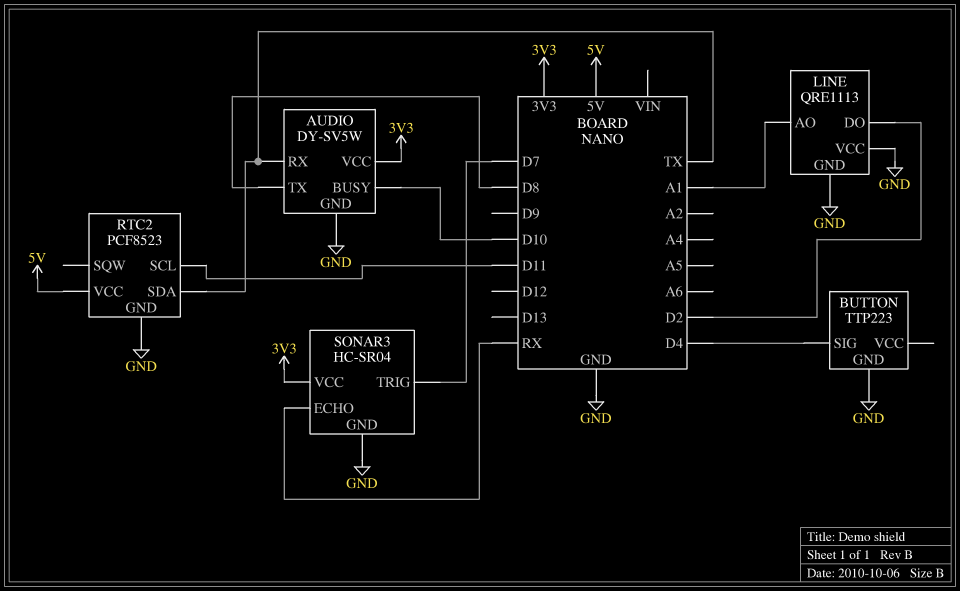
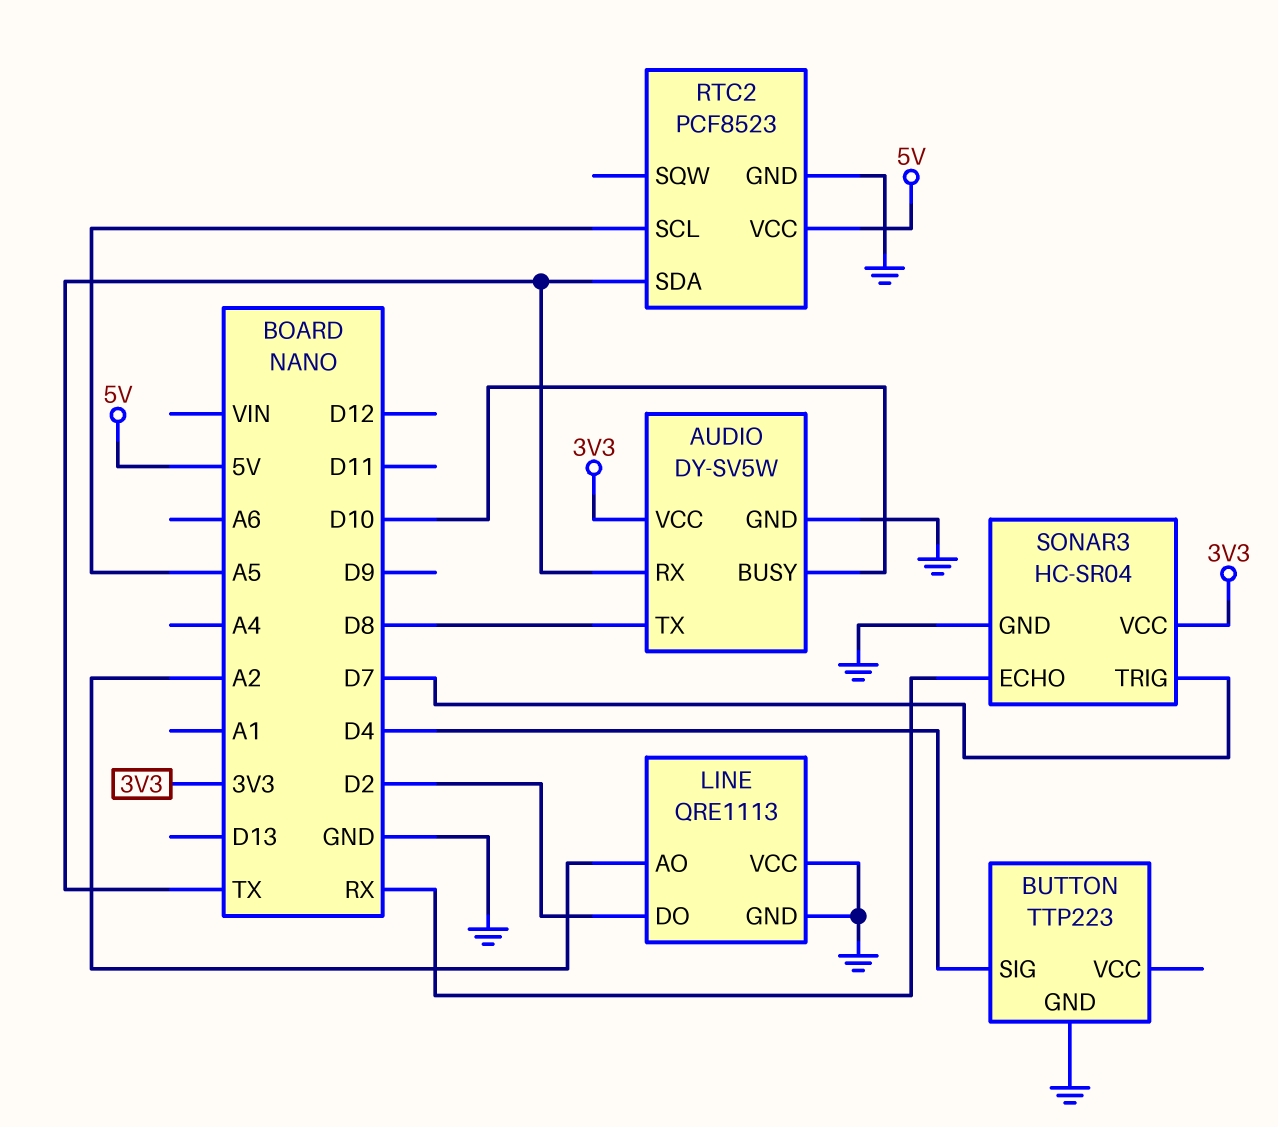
LINE pin AO: A1 -> A2
RTC2 pin SCL: D11 -> A5

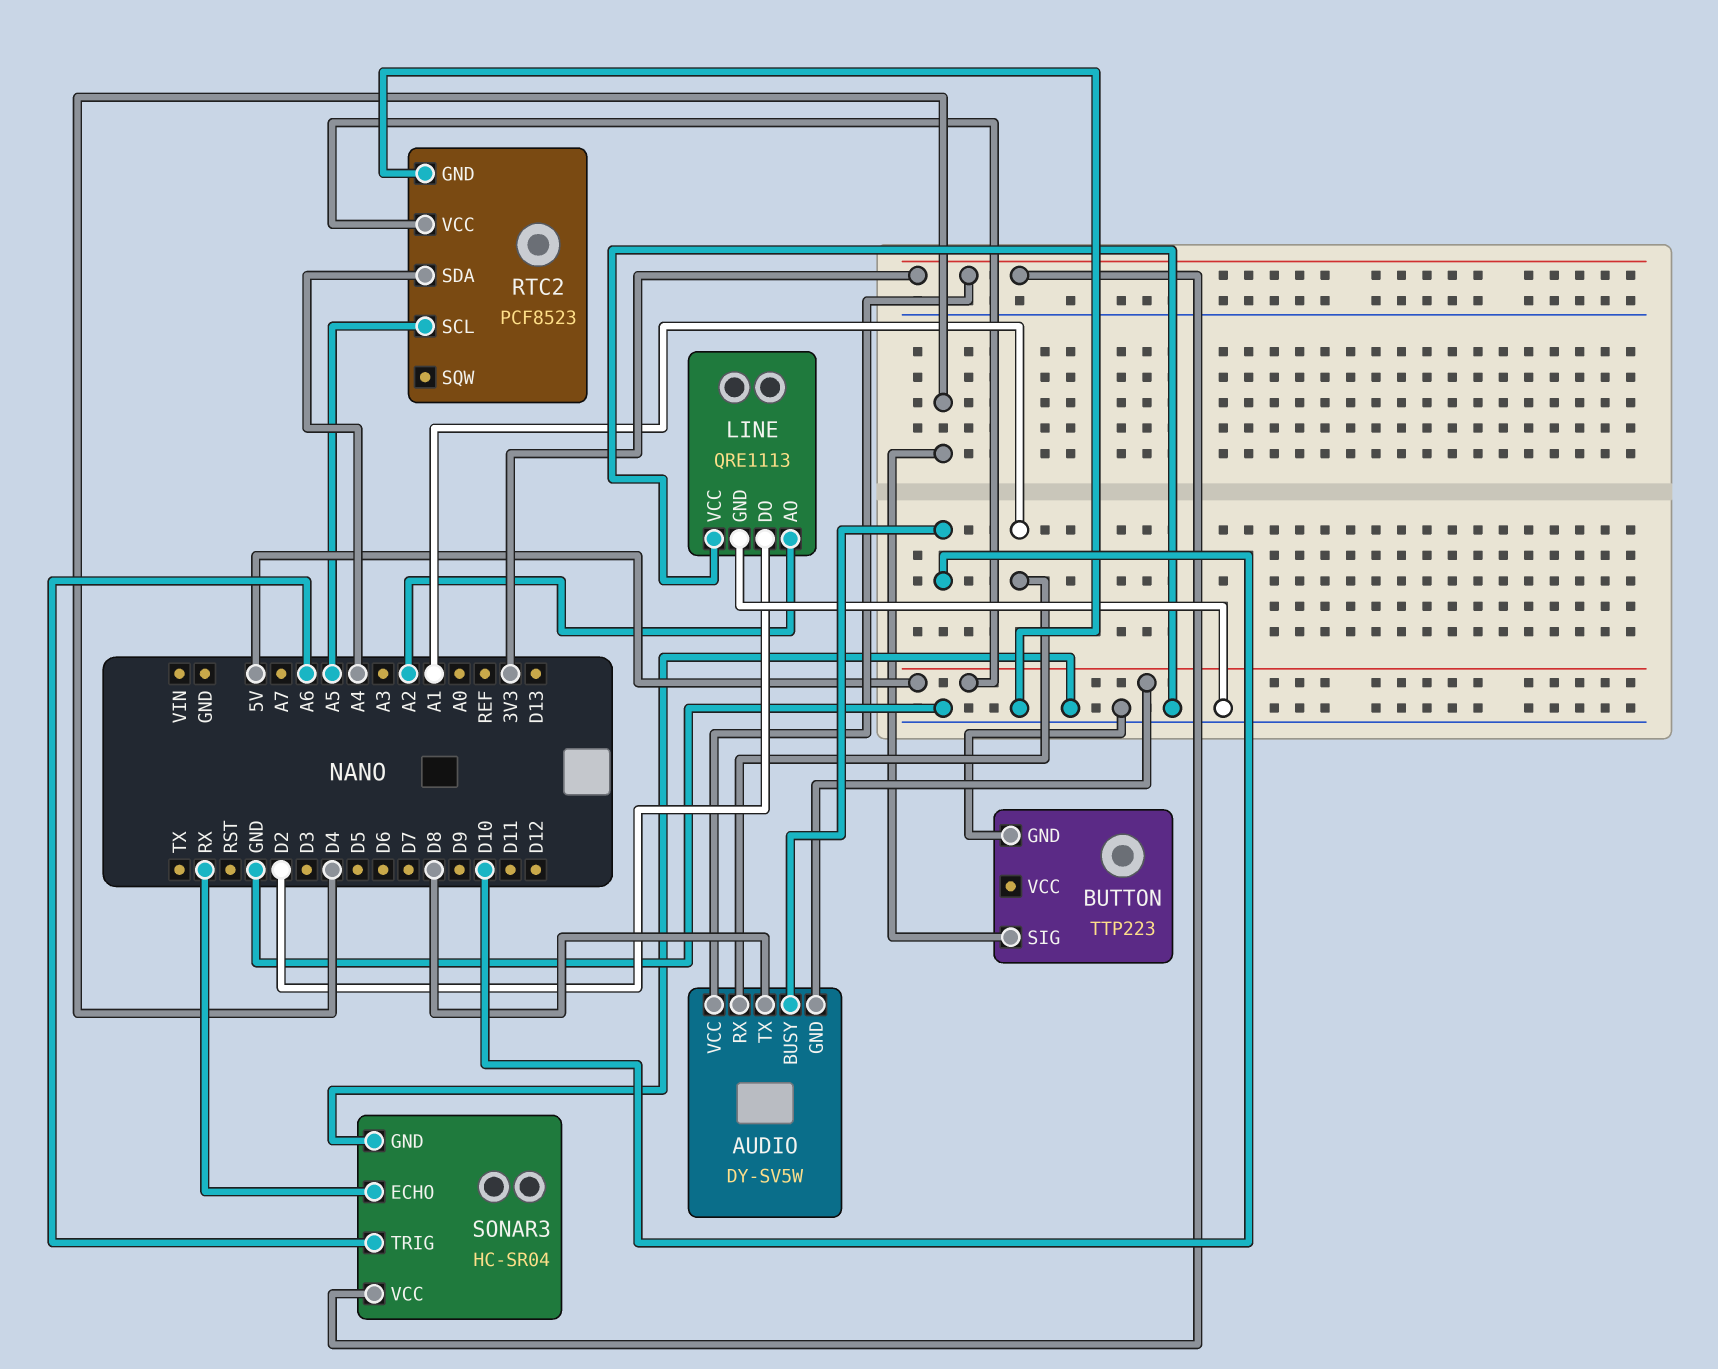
AUDIO pin GND: GND -> 5V
AUDIO pin RX: TX -> A1
RTC2 pin SDA: TX -> A4
SONAR3 pin TRIG: D7 -> A6

